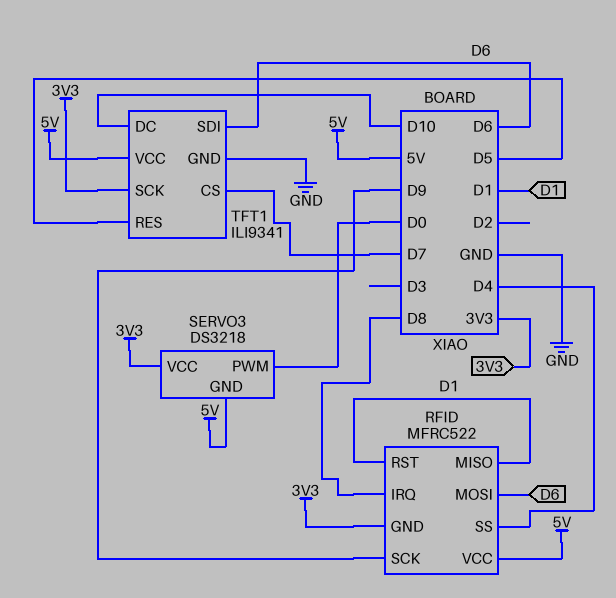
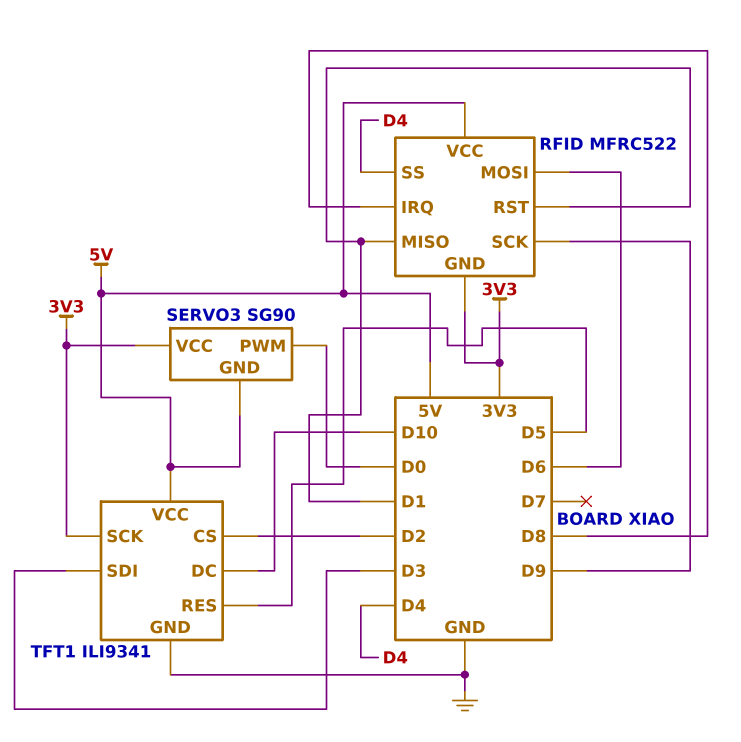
SERVO3: DS3218 -> SG90
TFT1 pin CS: D7 -> D2
TFT1 pin SDI: D6 -> D3

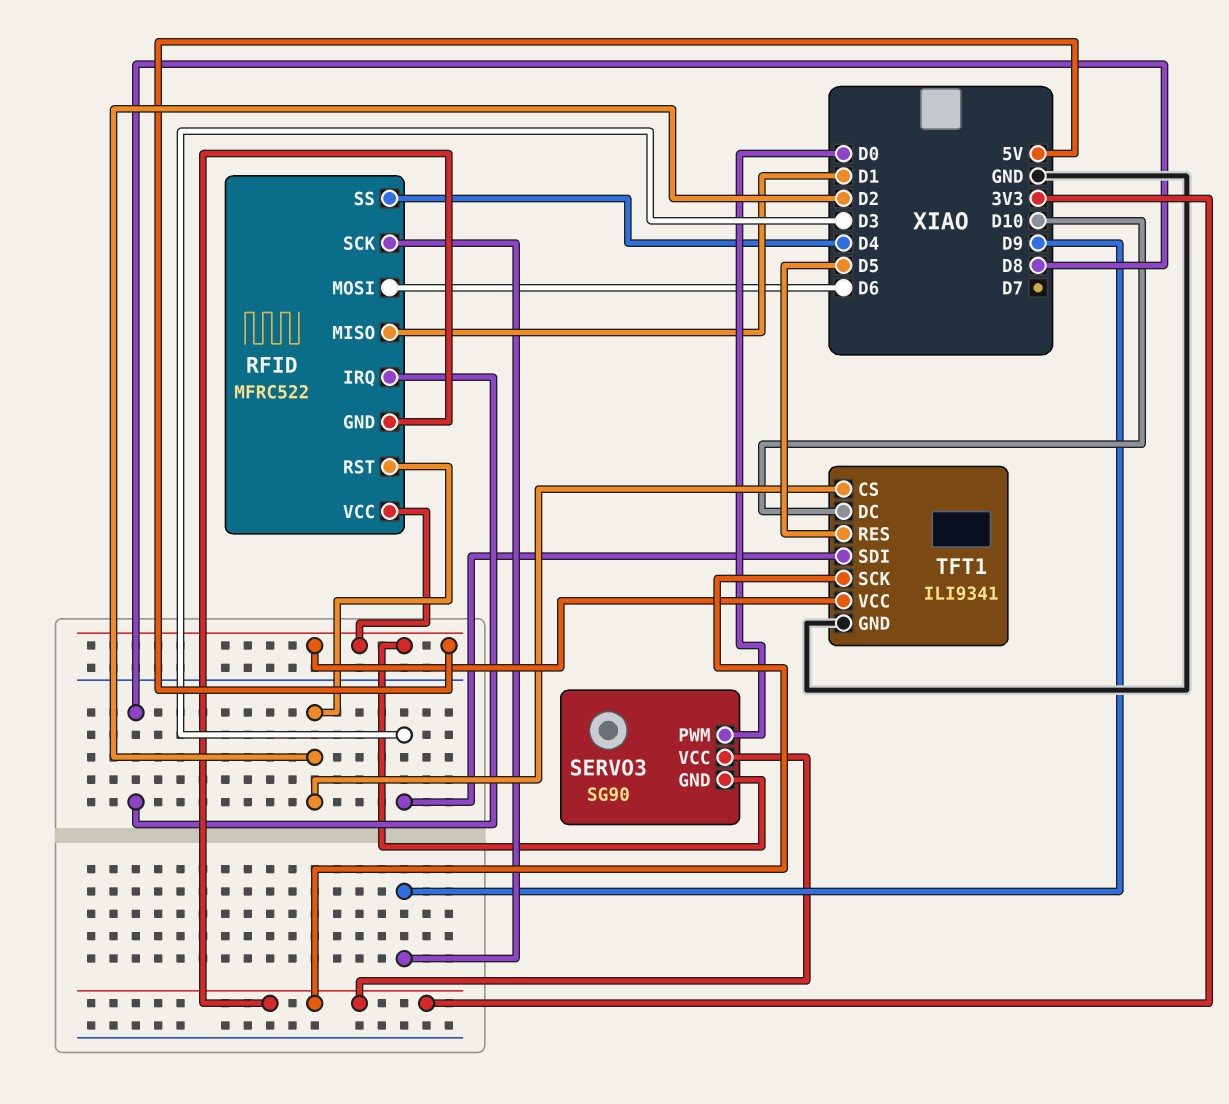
RFID pin RST: D1 -> D2

